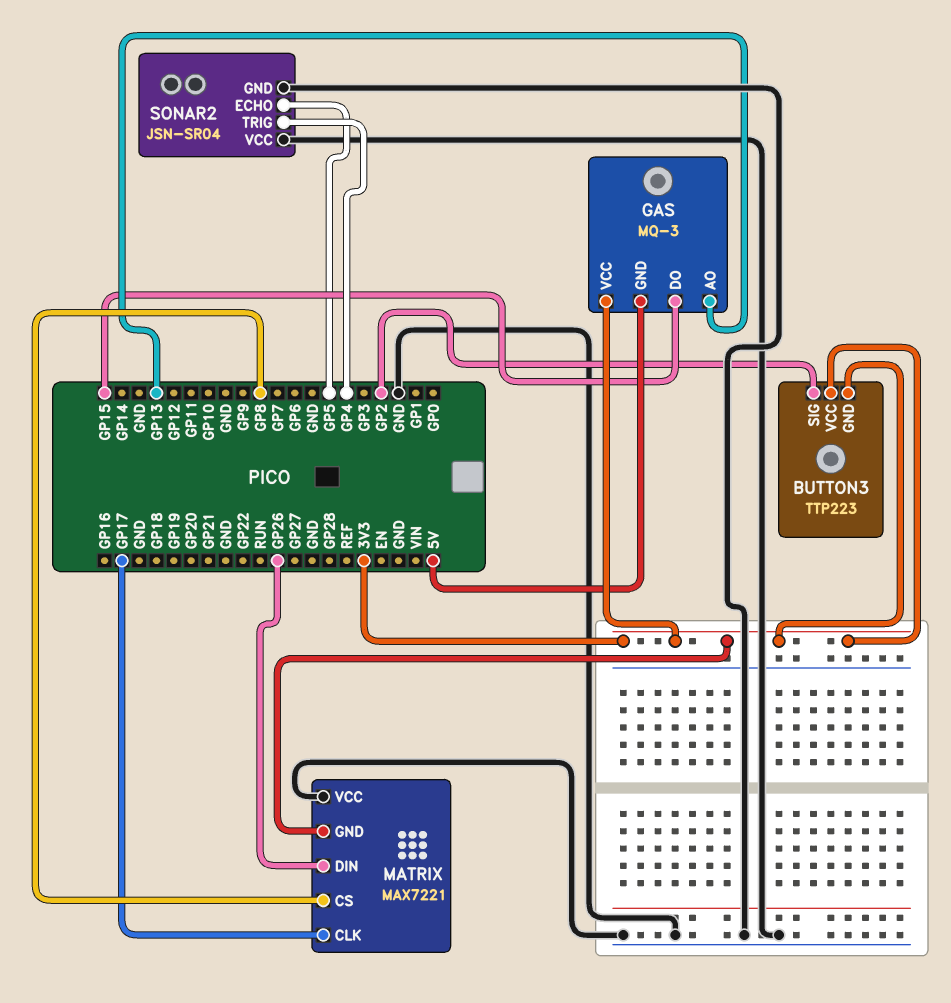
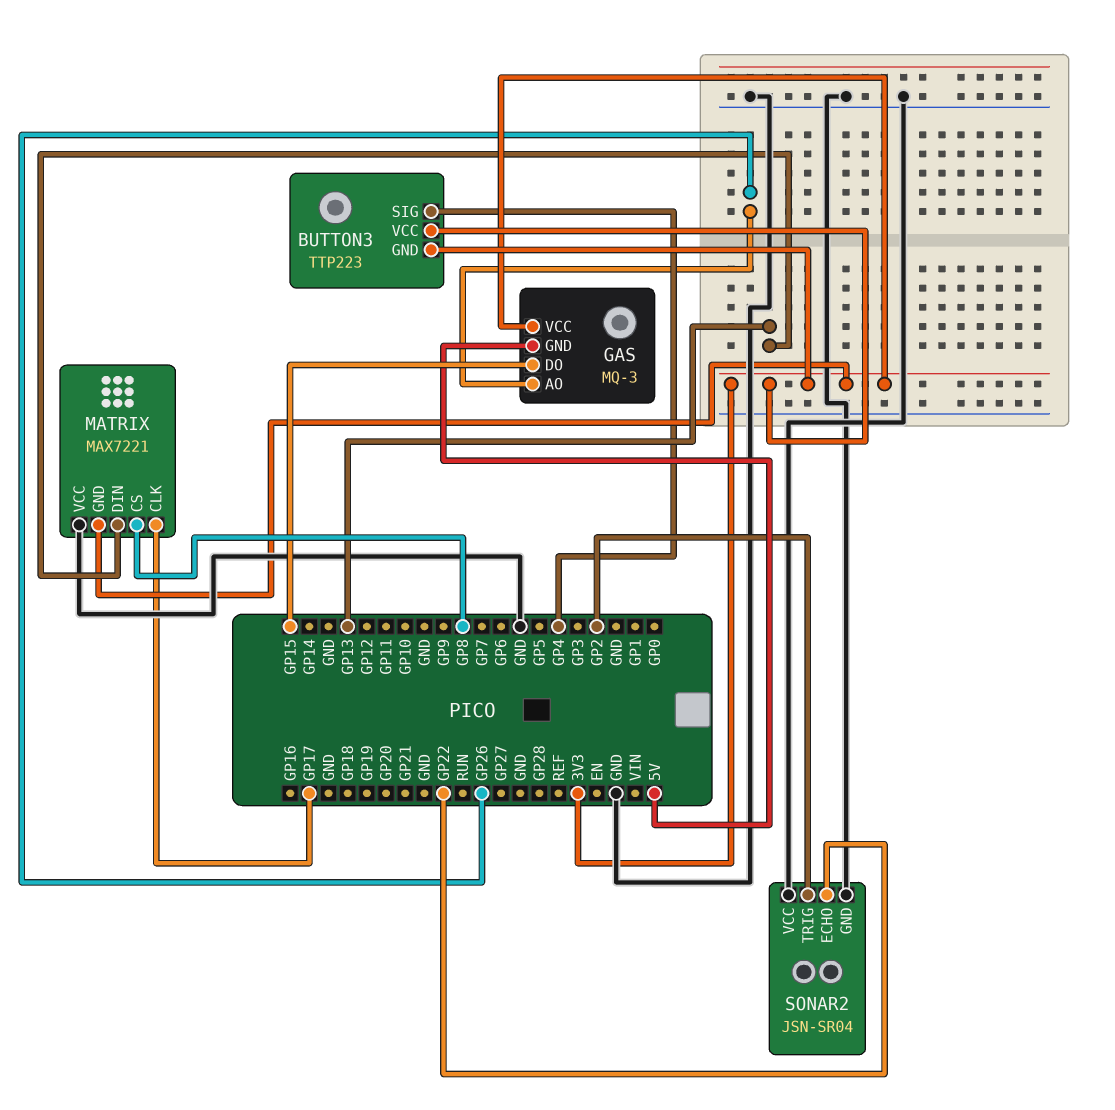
BUTTON3 pin SIG: GP2 -> GP4
GAS pin AO: GP13 -> GP26
MATRIX pin DIN: GP26 -> GP13
SONAR2 pin ECHO: GP5 -> GP22
SONAR2 pin TRIG: GP4 -> GP2

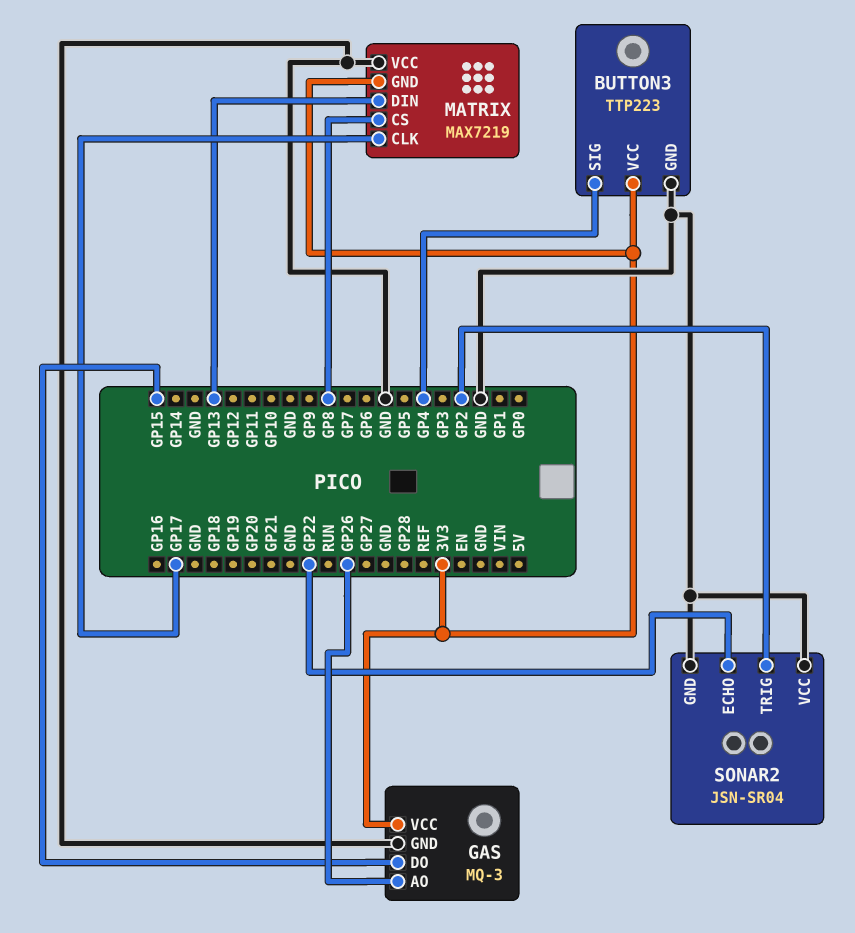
BUTTON3 pin GND: 3V3 -> GND
GAS pin GND: 5V -> GND
MATRIX: MAX7221 -> MAX7219

